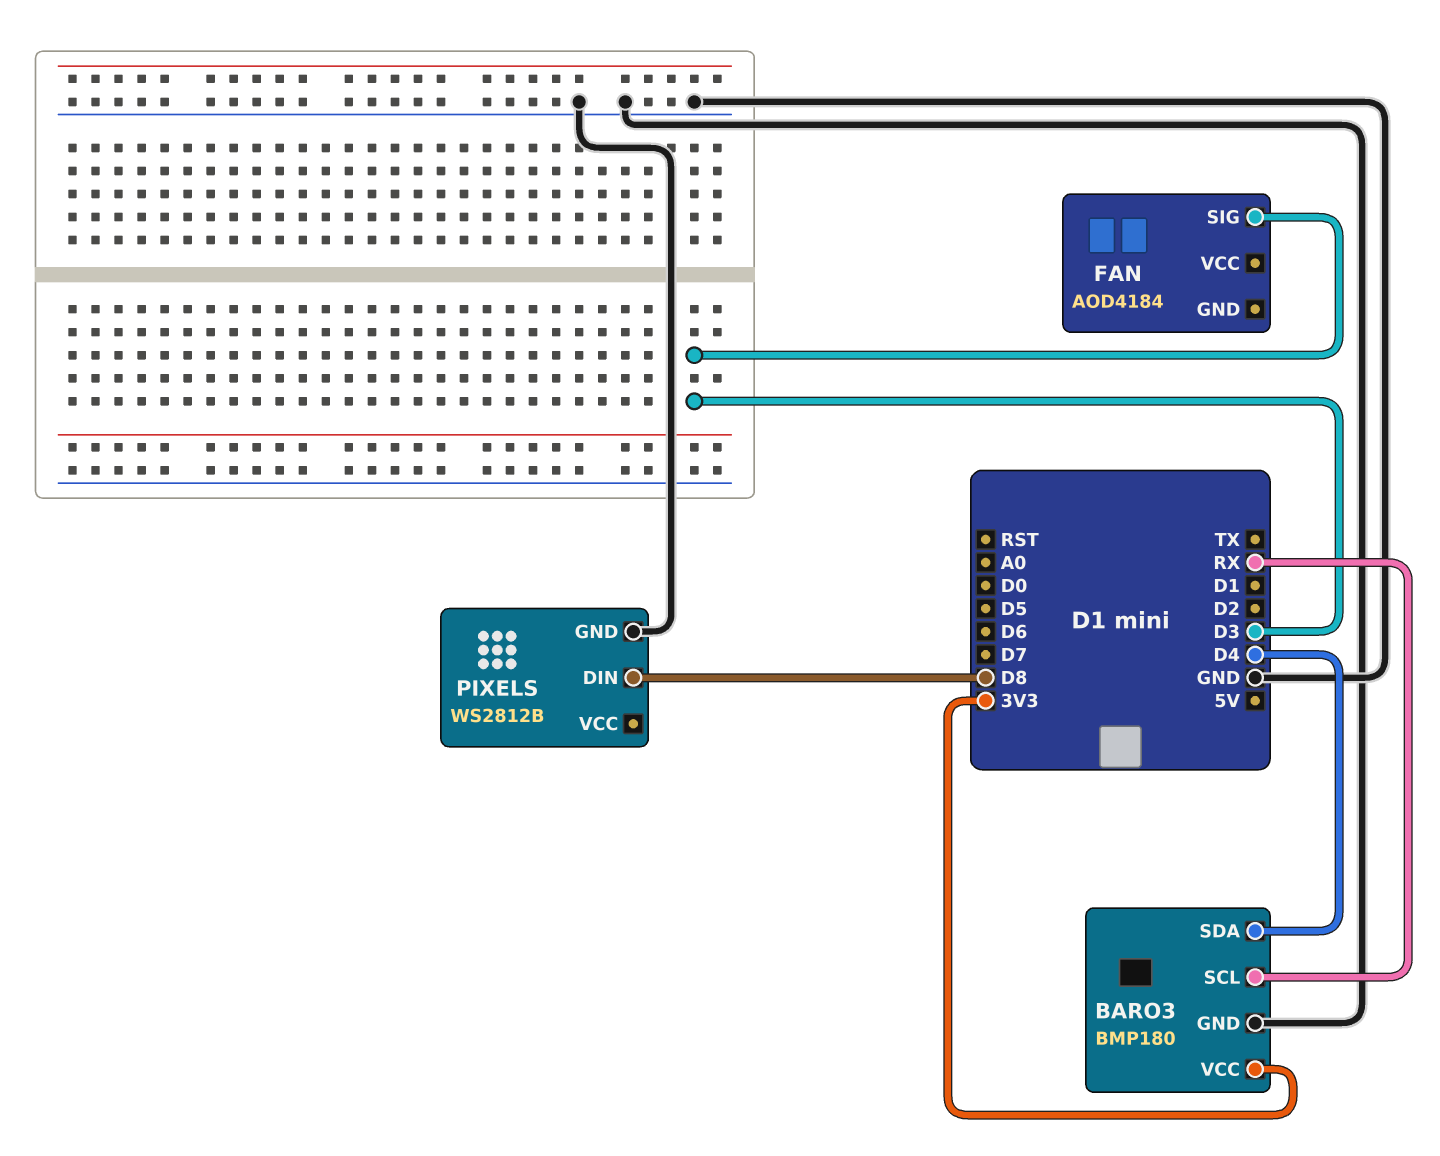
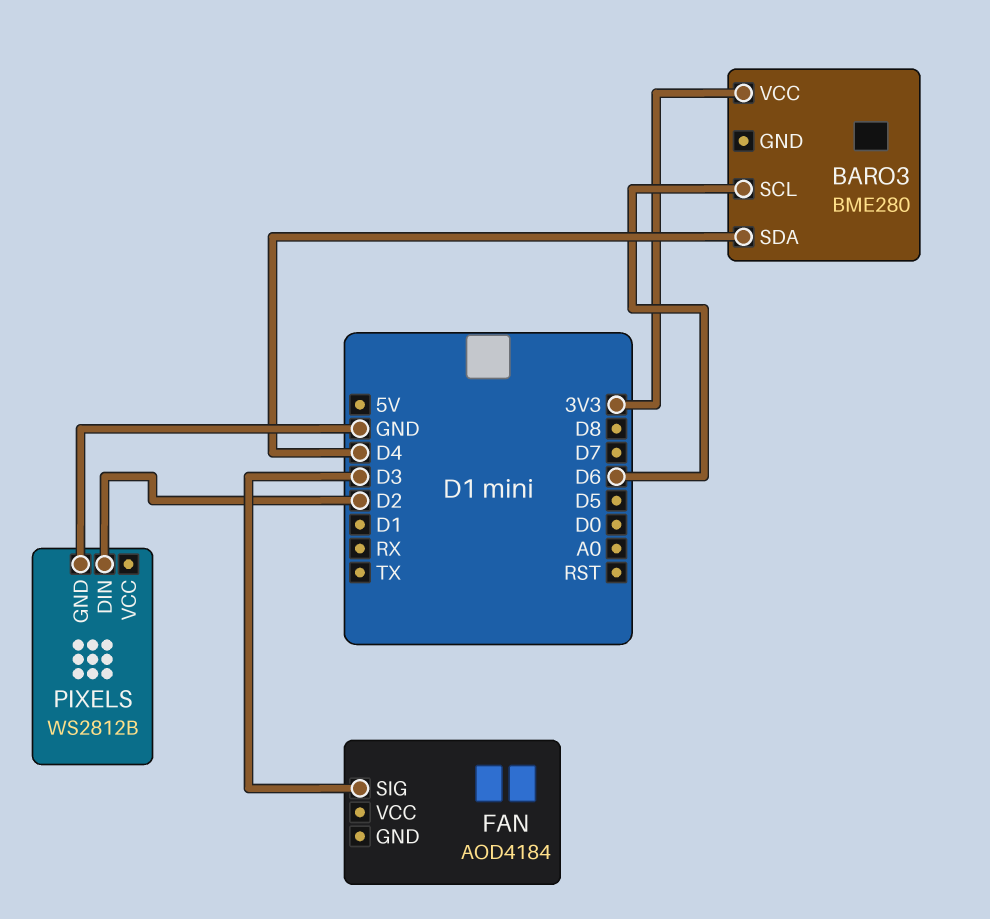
BARO3: BMP180 -> BME280
BARO3 pin GND: GND -> none
BARO3 pin SCL: RX -> D6
PIXELS pin DIN: D8 -> D2

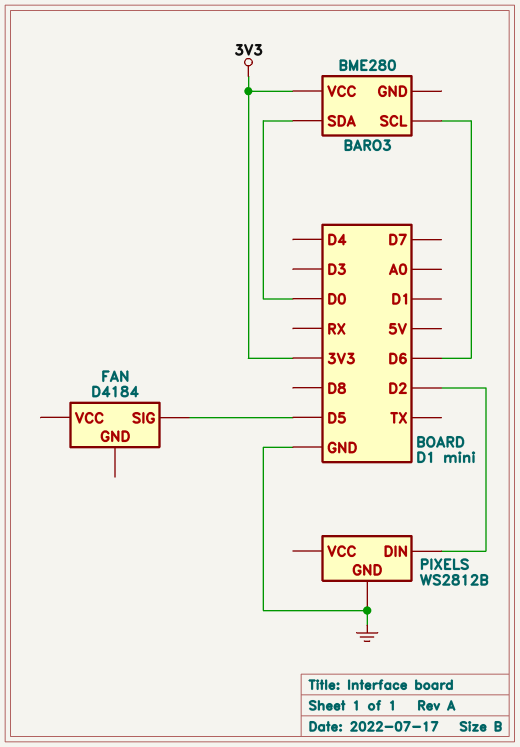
BARO3 pin SDA: D4 -> D0
FAN: AOD4184 -> D4184
FAN pin SIG: D3 -> D5

